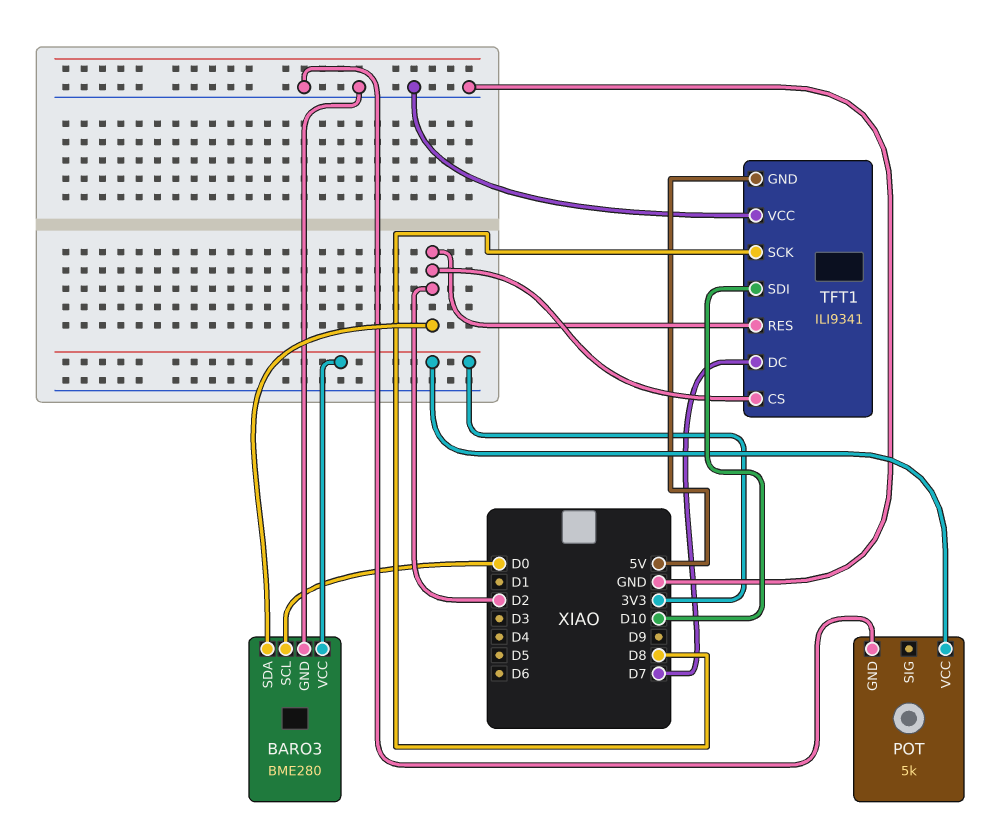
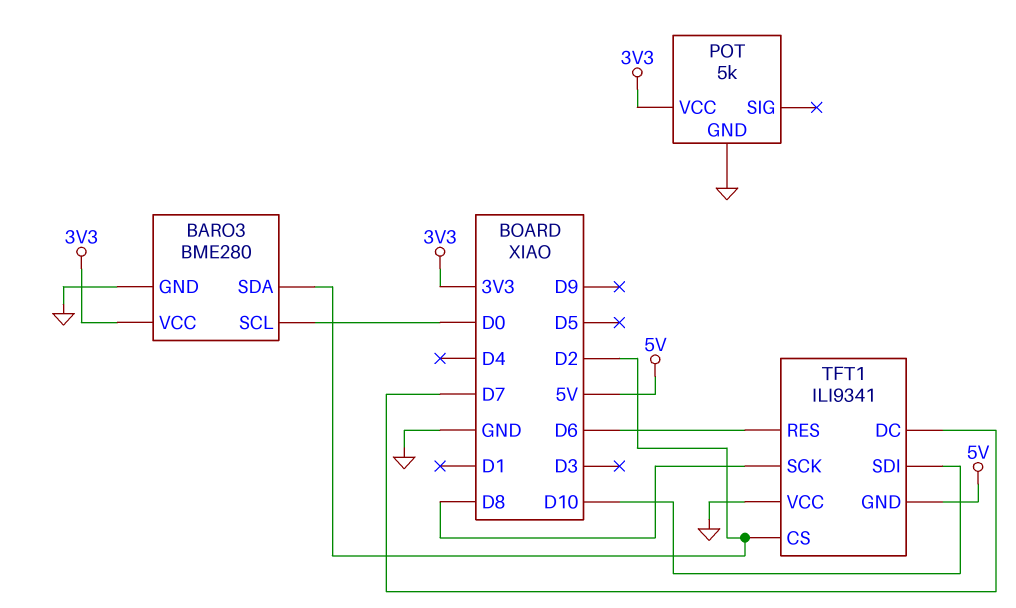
TFT1 pin RES: D2 -> D6

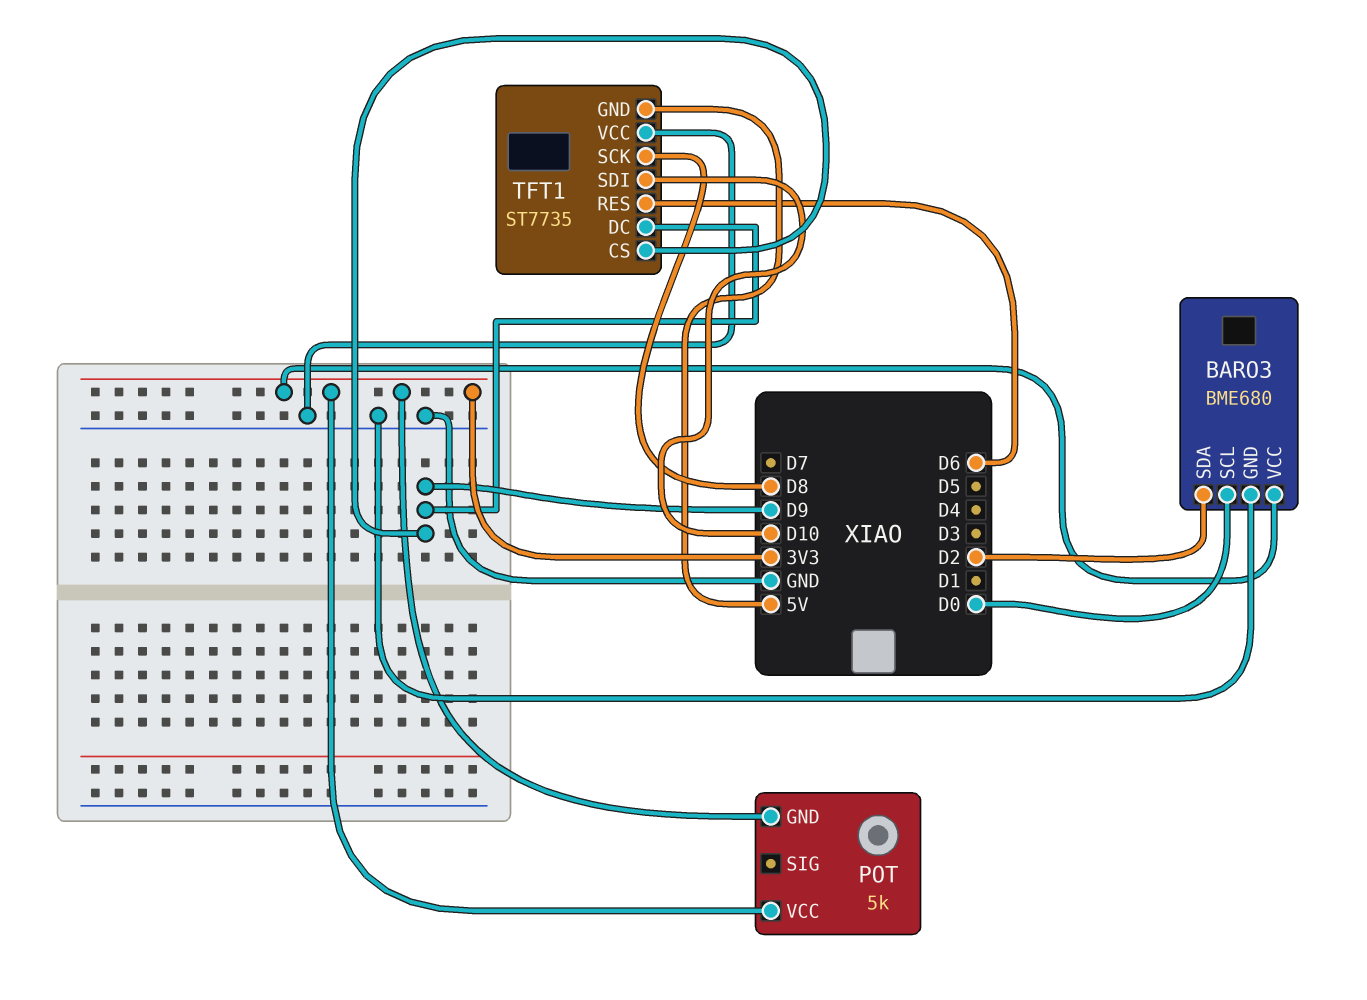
BARO3: BME280 -> BME680
POT pin GND: GND -> 3V3
TFT1: ILI9341 -> ST7735
TFT1 pin CS: D2 -> D9
TFT1 pin DC: D7 -> D9

